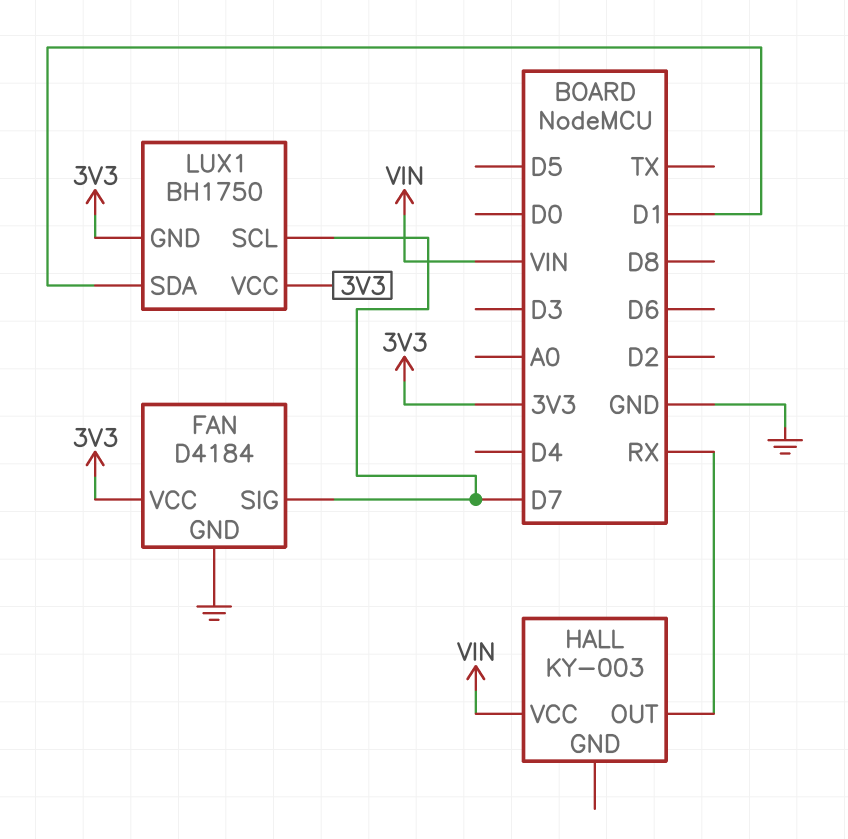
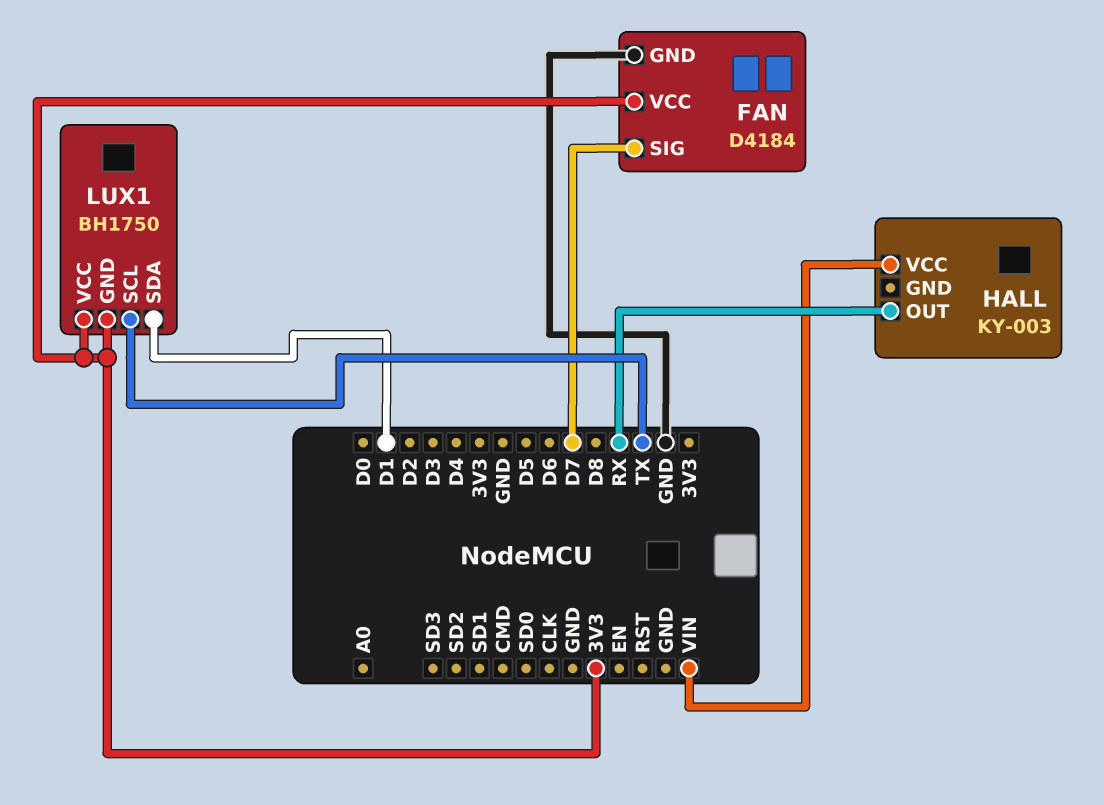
LUX1 pin SCL: D7 -> TX

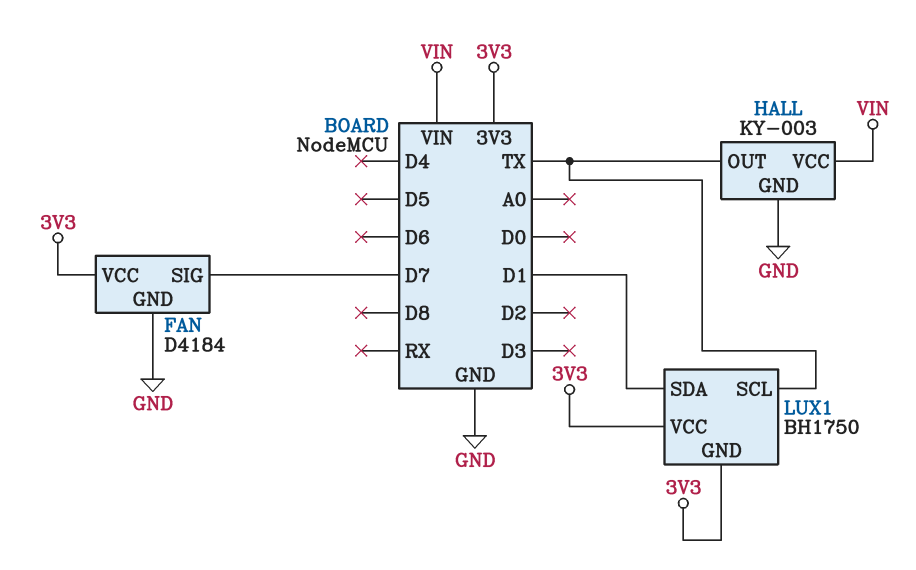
HALL pin GND: none -> GND
HALL pin OUT: RX -> TX

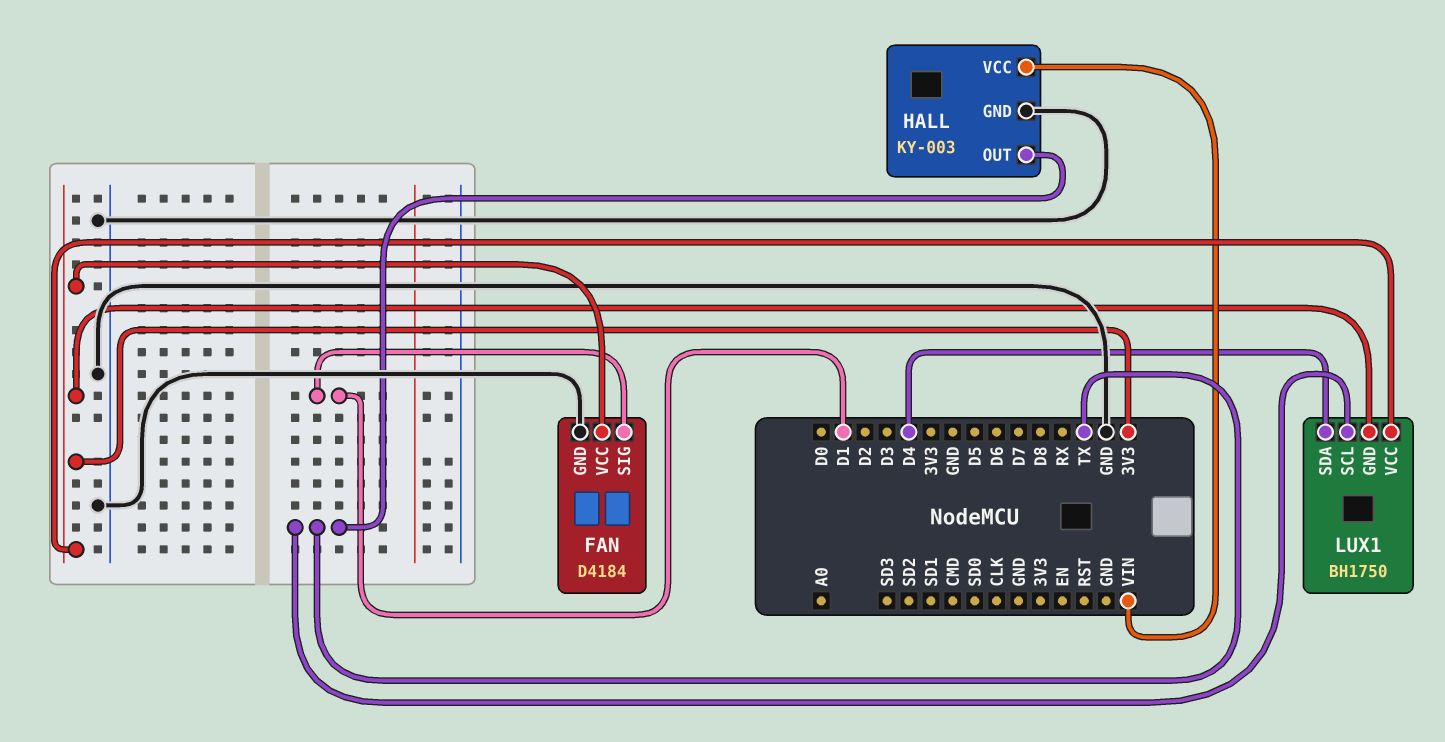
FAN pin SIG: D7 -> D1
LUX1 pin SDA: D1 -> D4

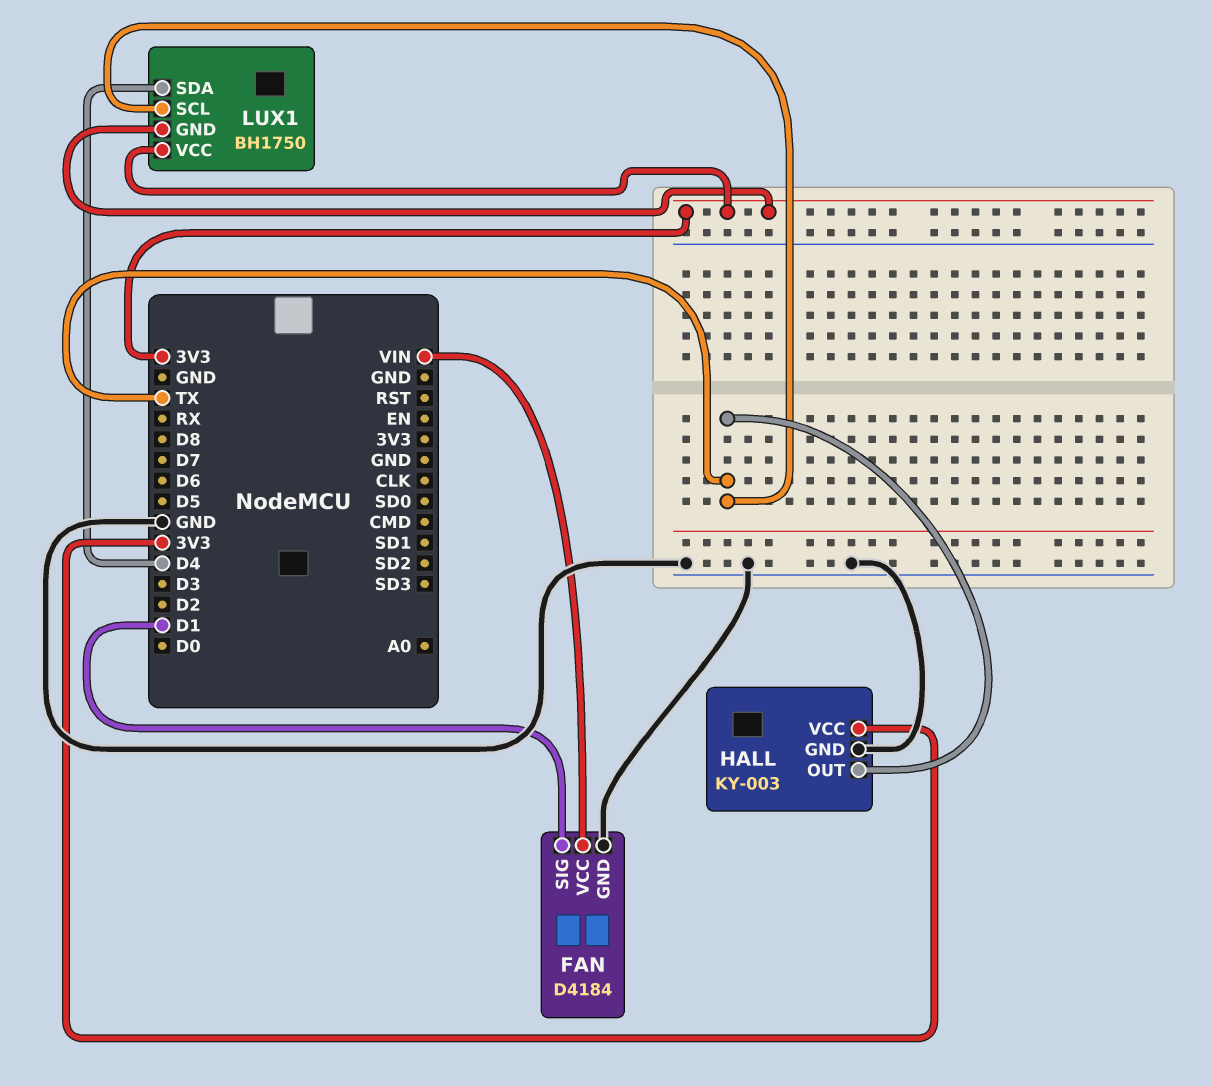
FAN pin VCC: 3V3 -> VIN
HALL pin VCC: VIN -> 3V3

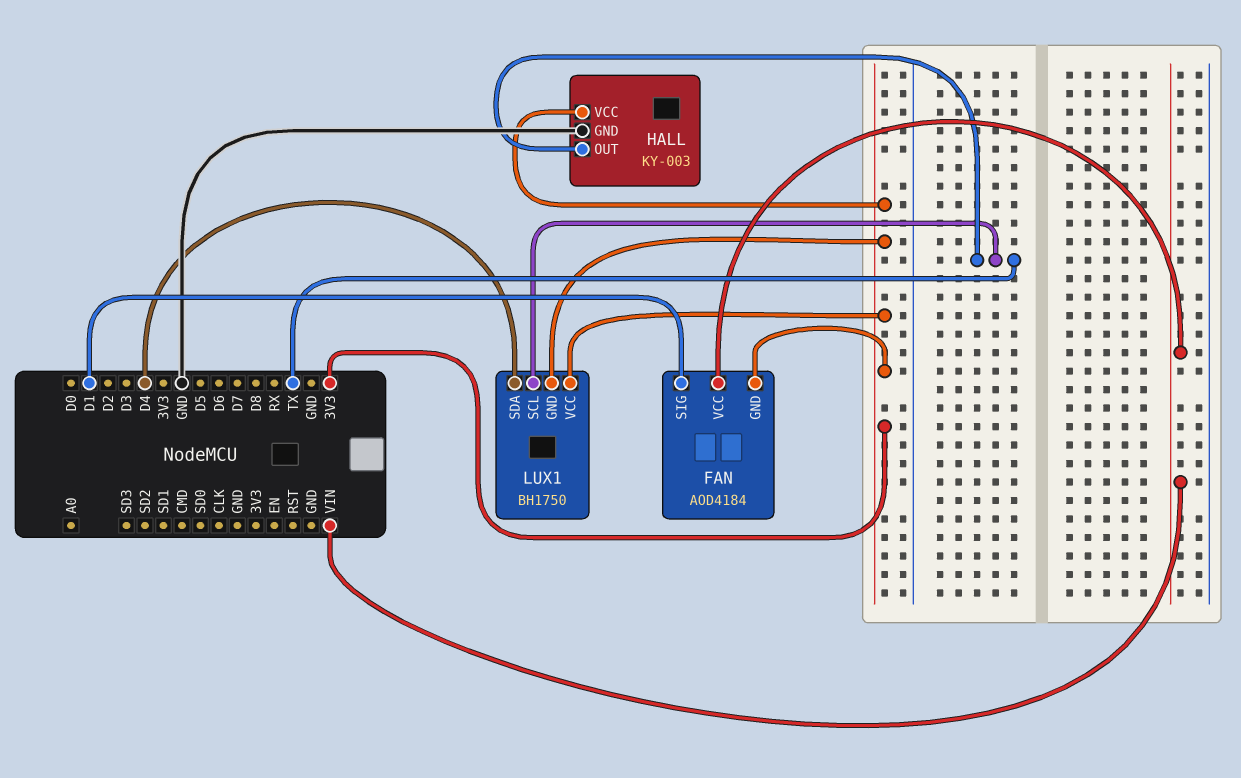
FAN: D4184 -> AOD4184
FAN pin GND: GND -> 3V3

